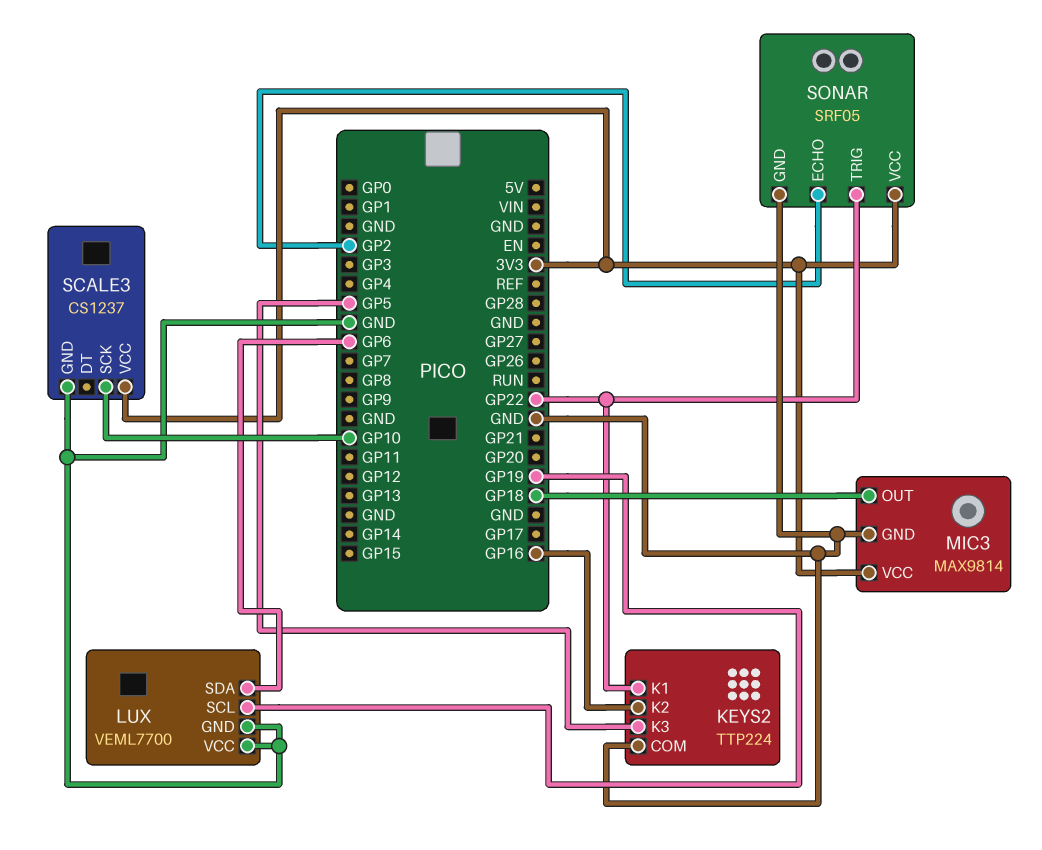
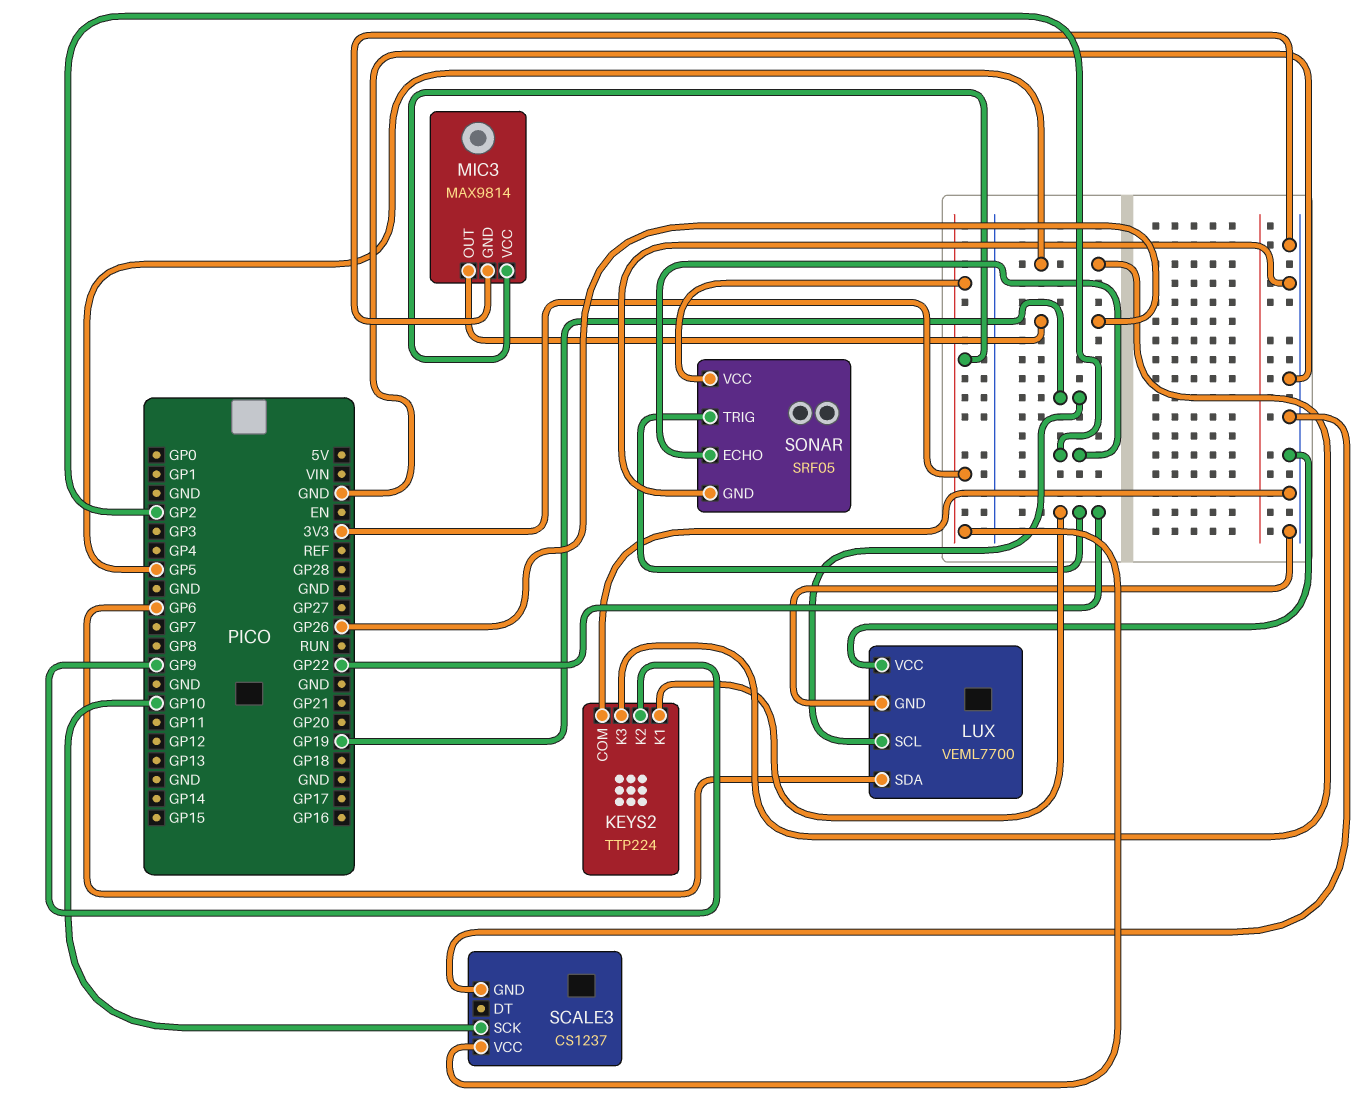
KEYS2 pin K2: GP16 -> GP9
MIC3 pin OUT: GP18 -> GP26

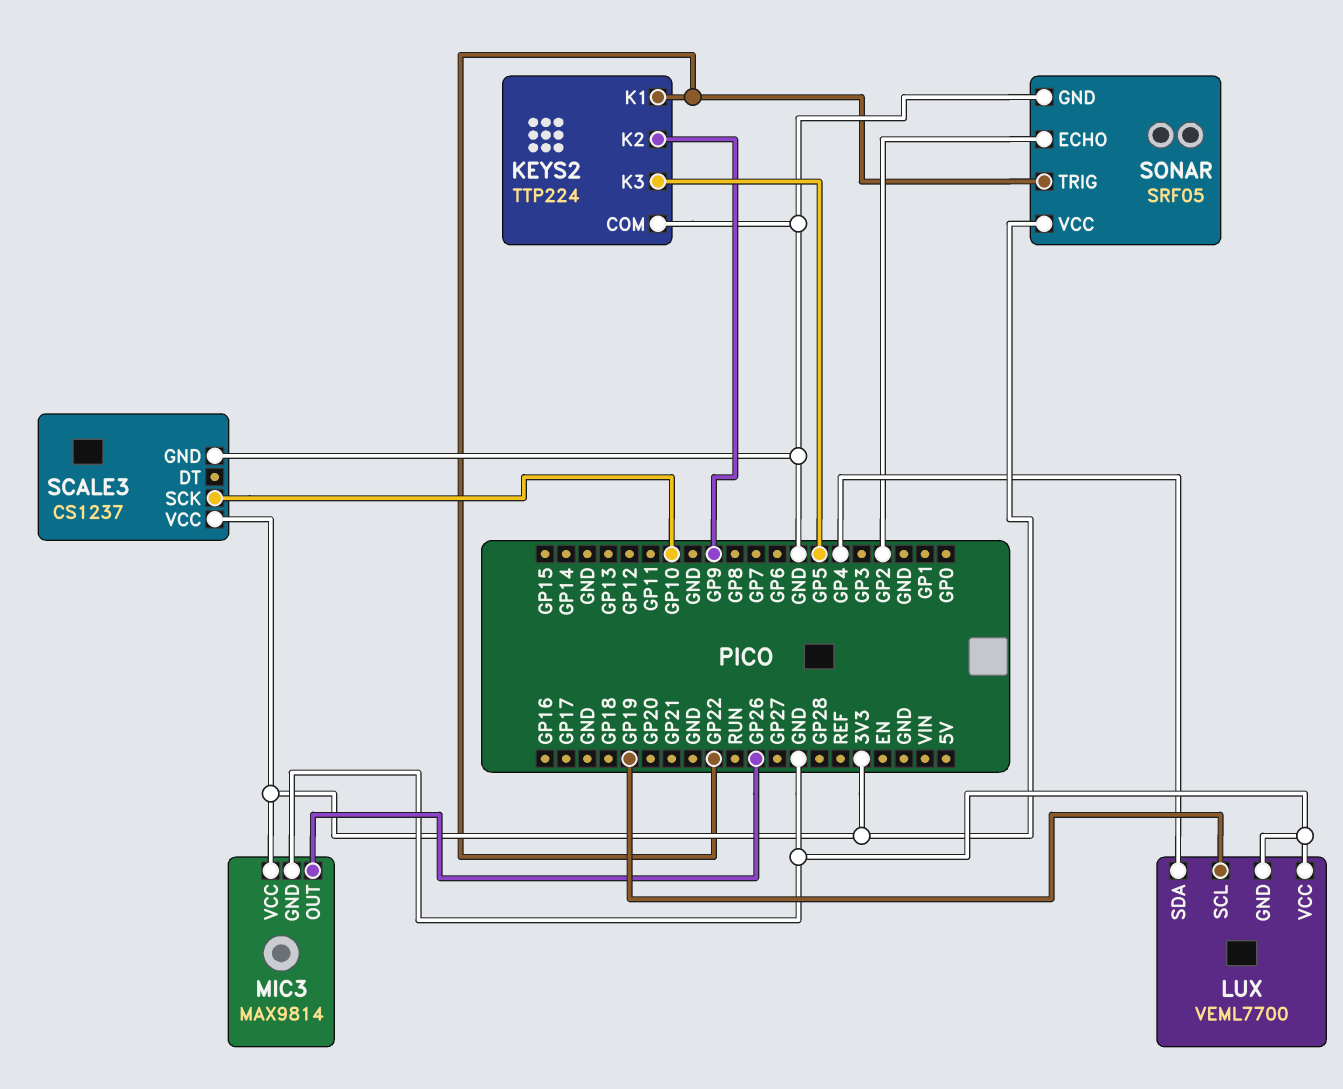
LUX pin SDA: GP6 -> GP4

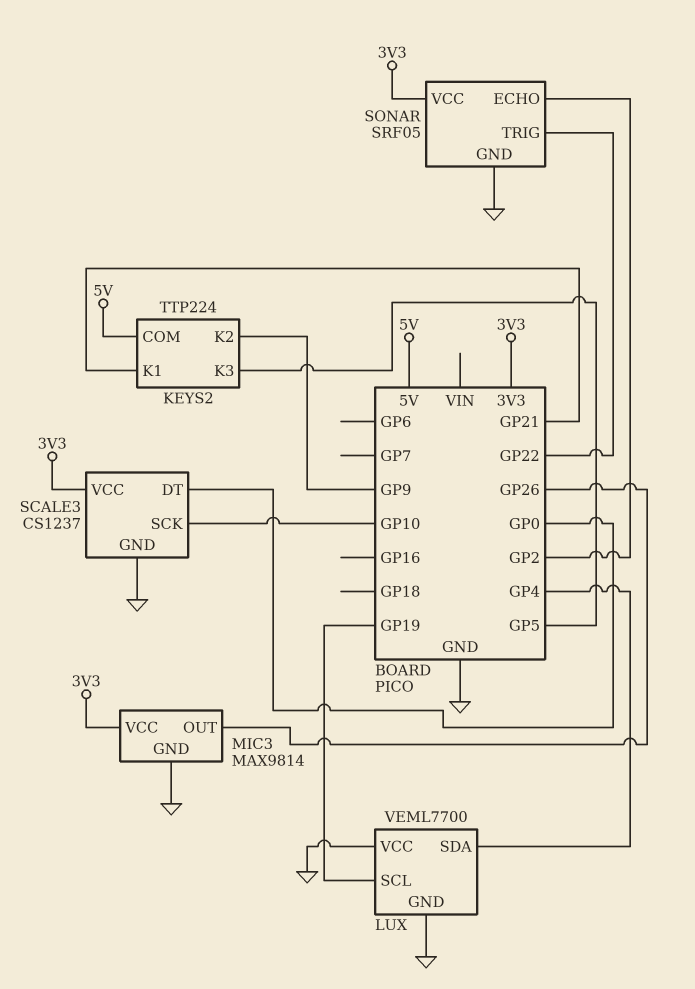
KEYS2 pin COM: GND -> 5V
KEYS2 pin K1: GP22 -> GP21
SCALE3 pin DT: none -> GP0

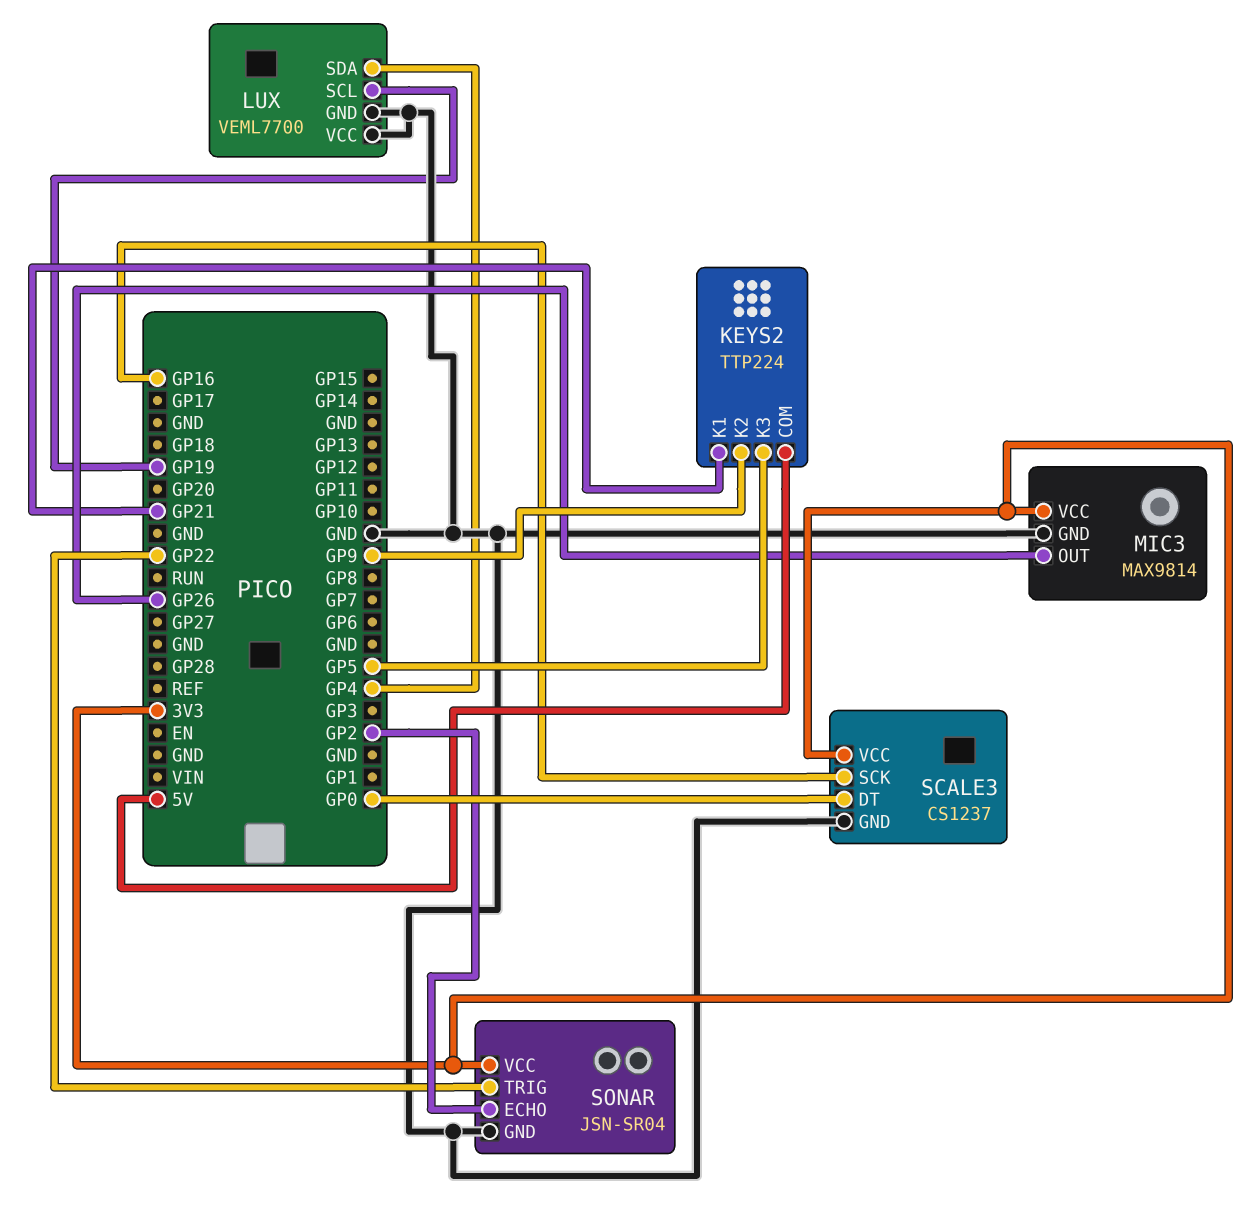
SCALE3 pin SCK: GP10 -> GP16
SONAR: SRF05 -> JSN-SR04

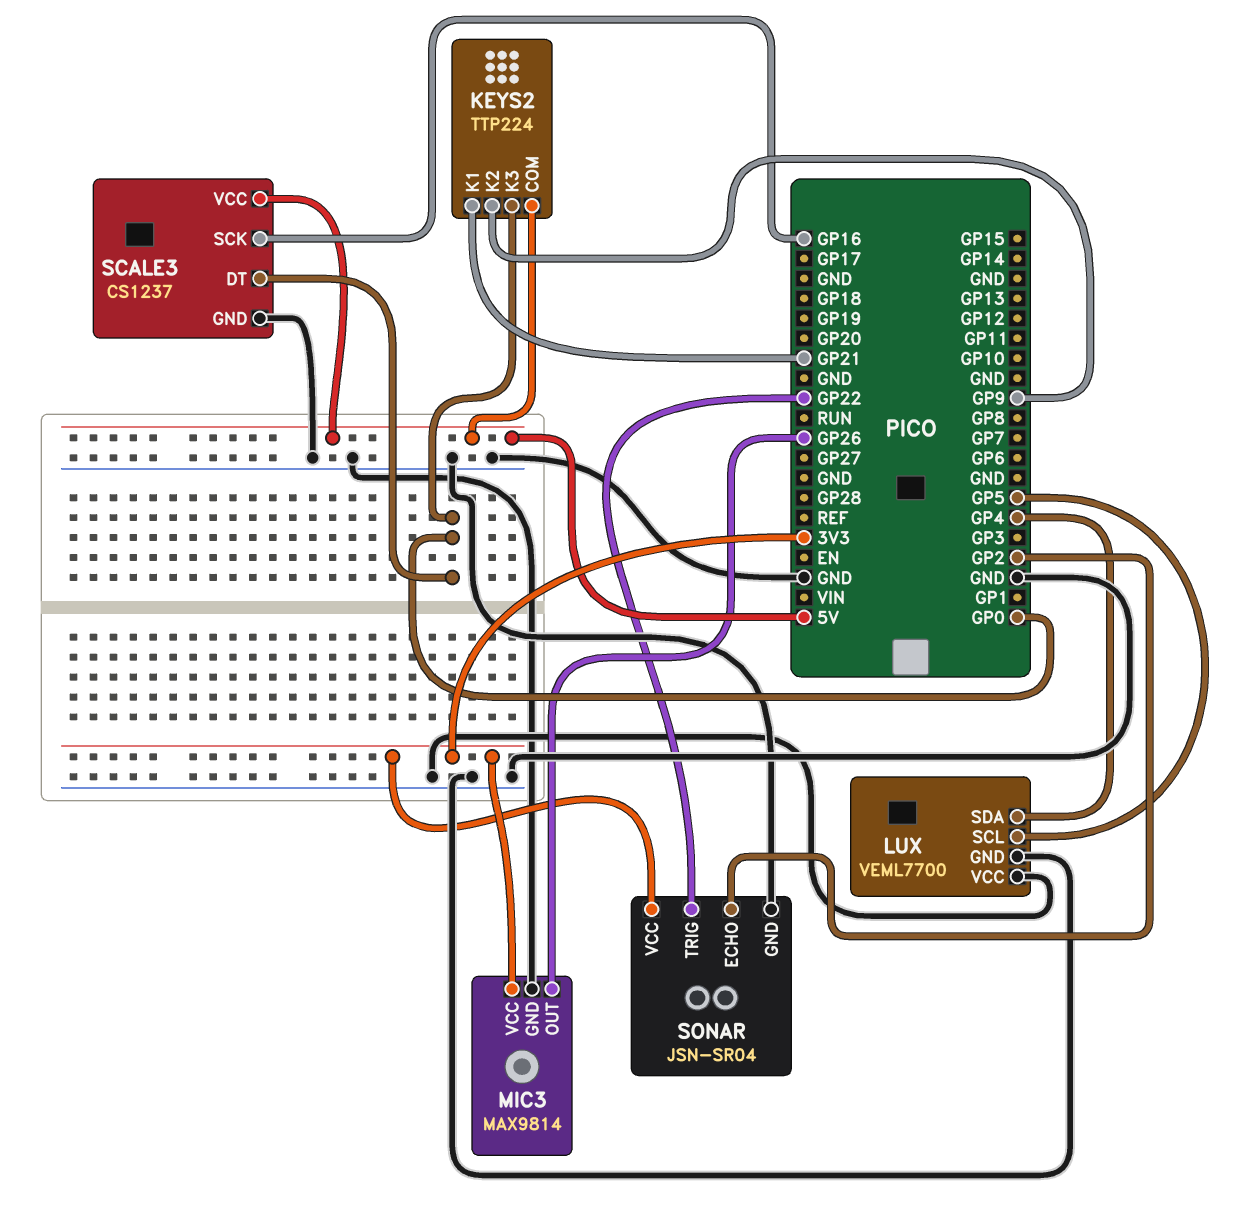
KEYS2 pin K3: GP5 -> GP0
LUX pin SCL: GP19 -> GP5
SCALE3 pin VCC: 3V3 -> 5V

